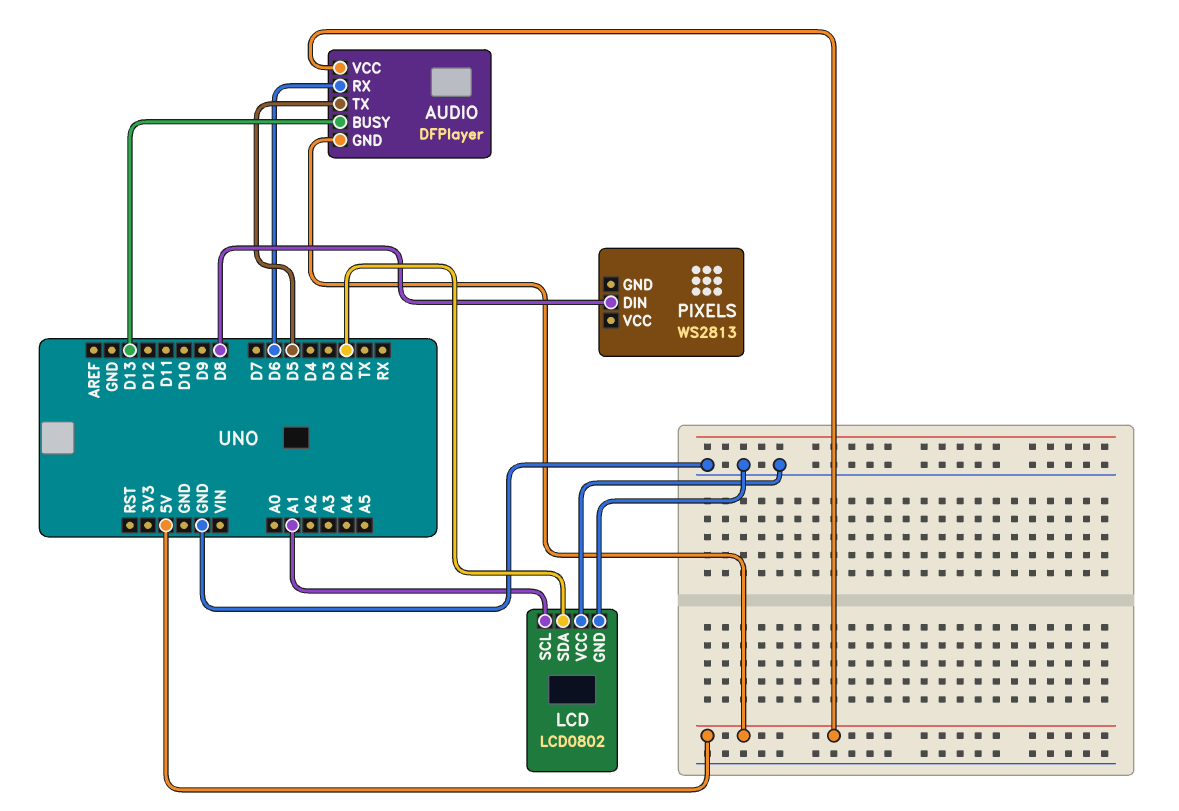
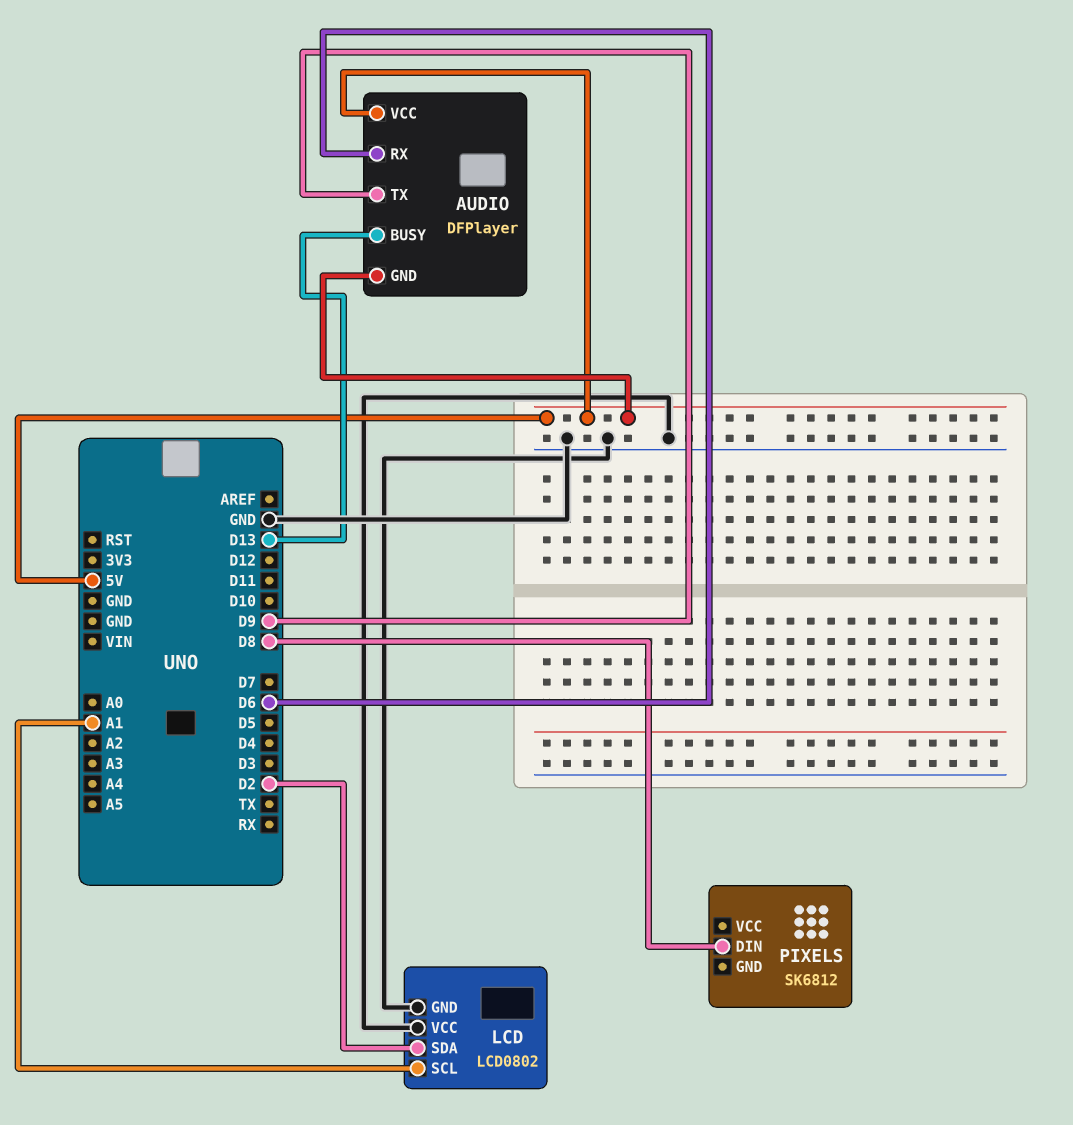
AUDIO pin TX: D5 -> D9
PIXELS: WS2813 -> SK6812

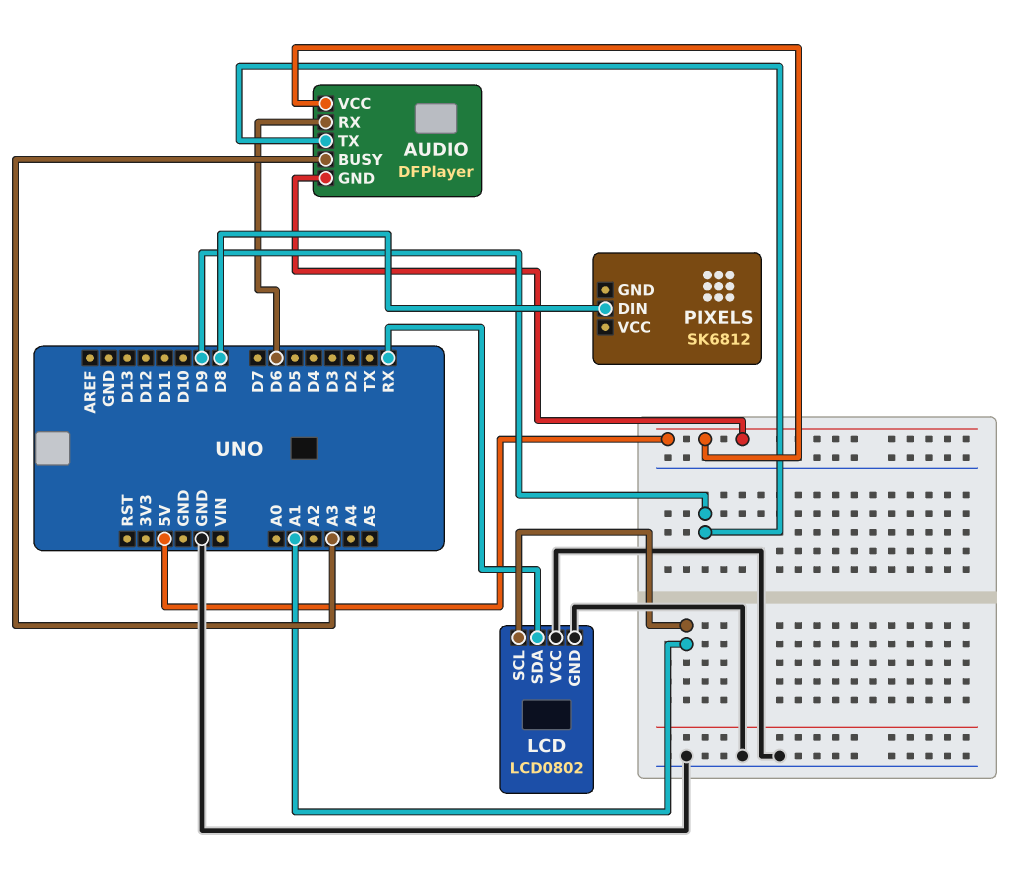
AUDIO pin BUSY: D13 -> A3
LCD pin SDA: D2 -> RX

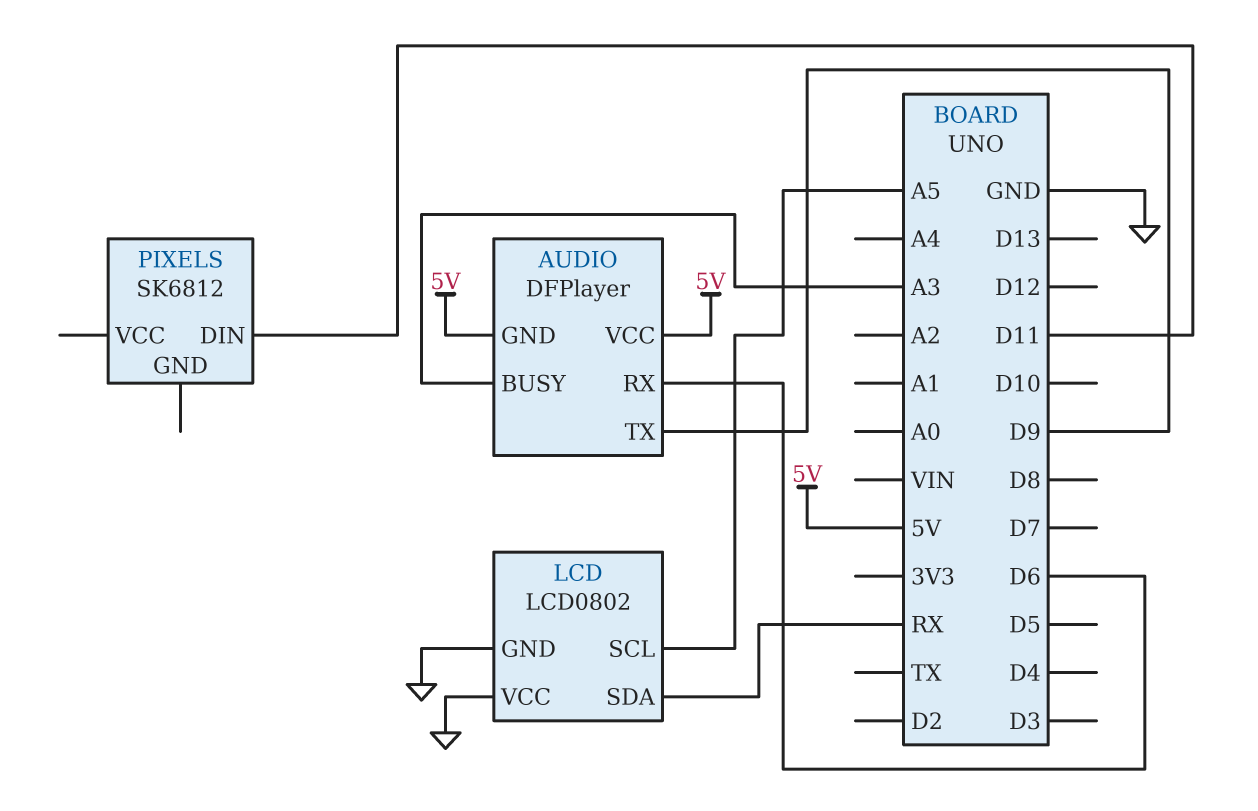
LCD pin SCL: A1 -> A5
PIXELS pin DIN: D8 -> D11

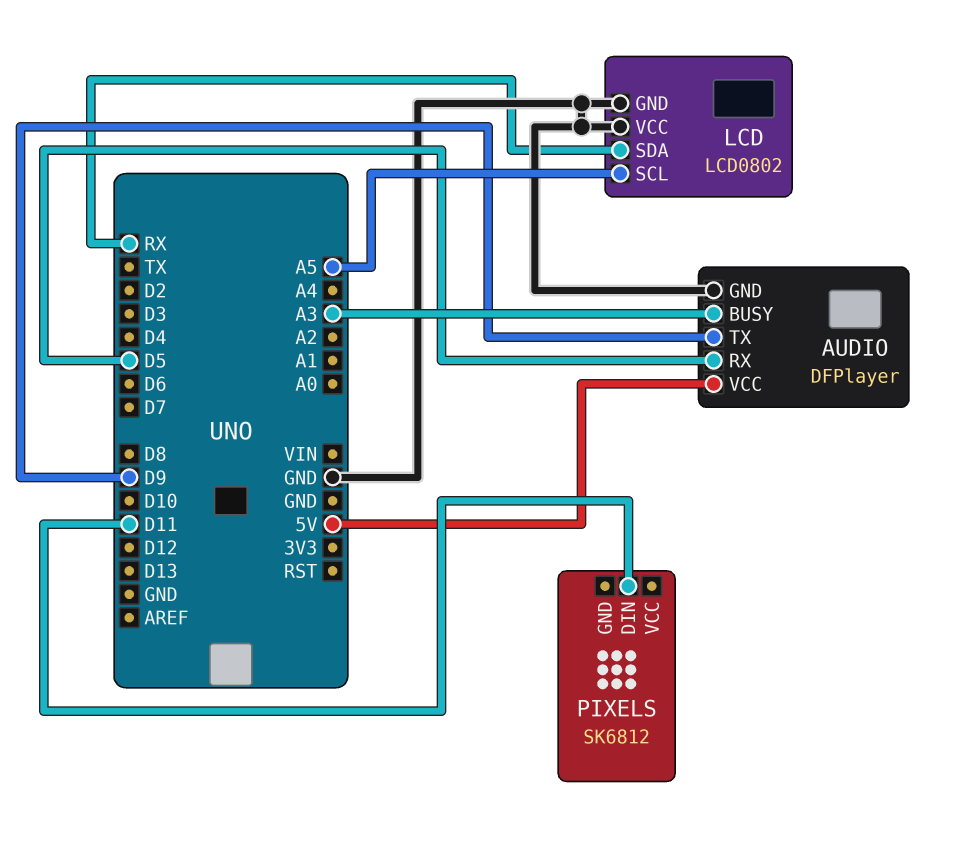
AUDIO pin GND: 5V -> GND
AUDIO pin RX: D6 -> D5

